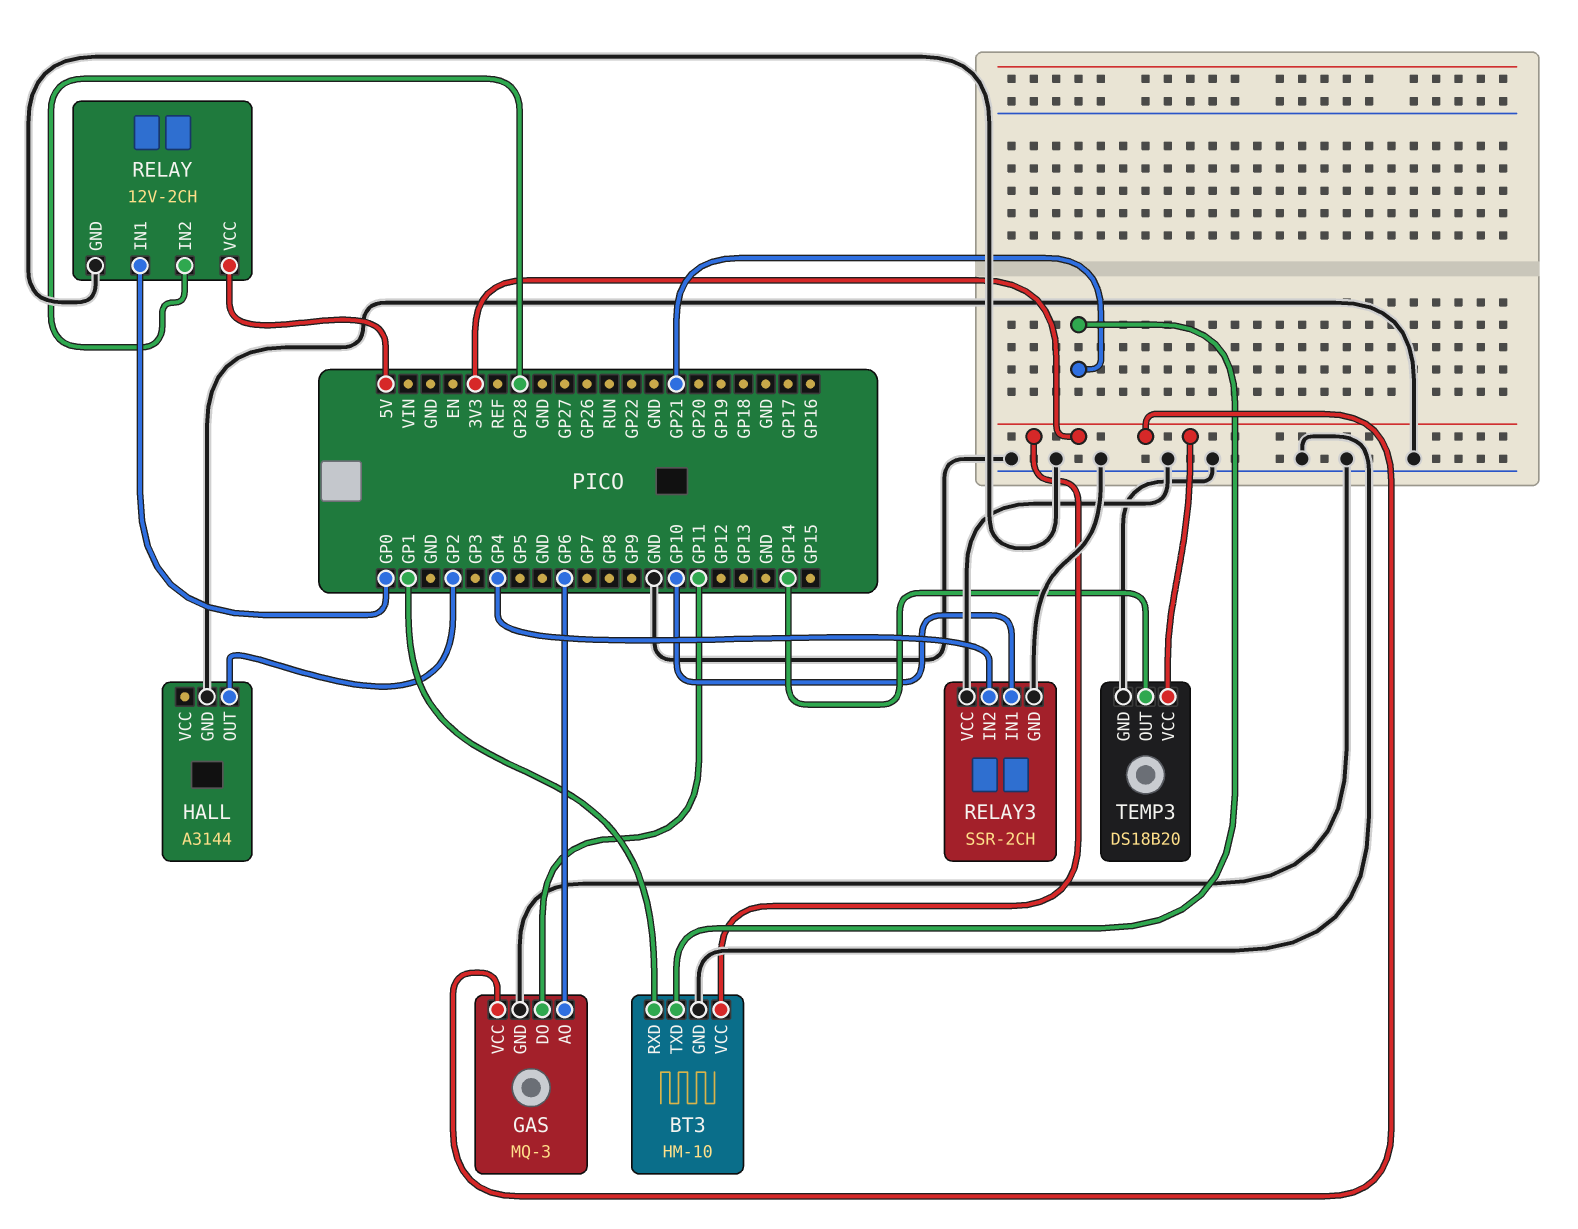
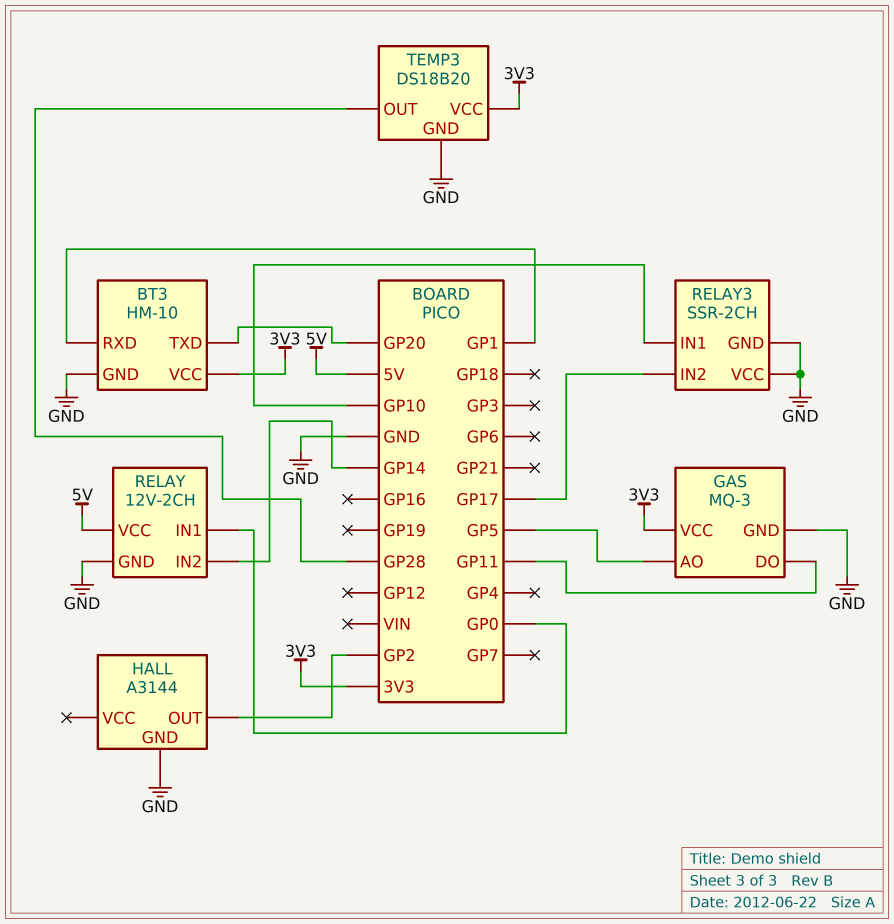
BT3 pin TXD: GP21 -> GP20
GAS pin AO: GP6 -> GP5
RELAY pin IN2: GP28 -> GP14
RELAY3 pin IN2: GP4 -> GP17
TEMP3 pin OUT: GP14 -> GP28

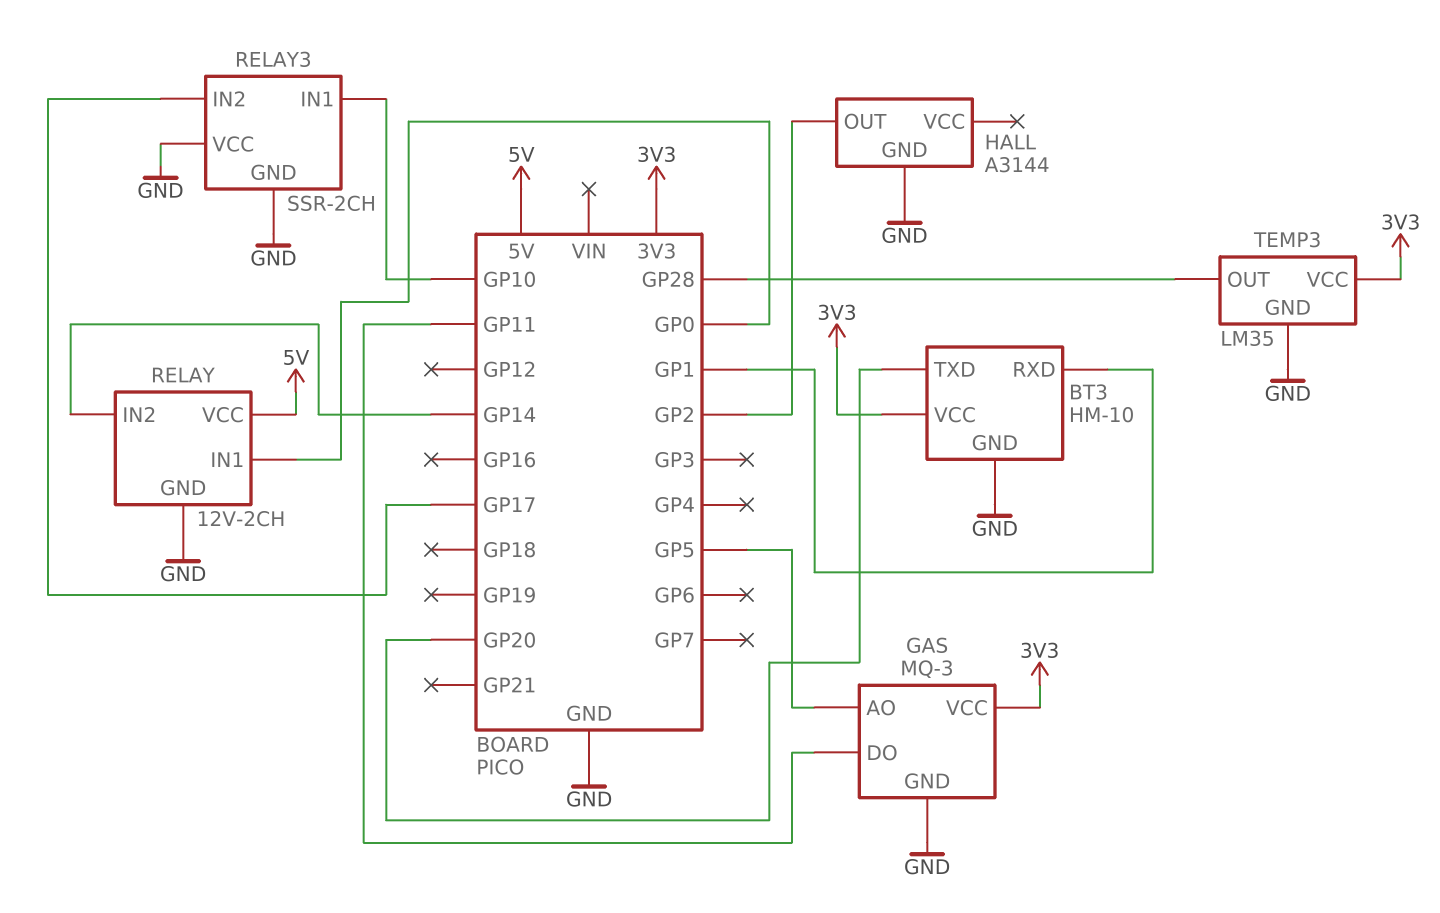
TEMP3: DS18B20 -> LM35

